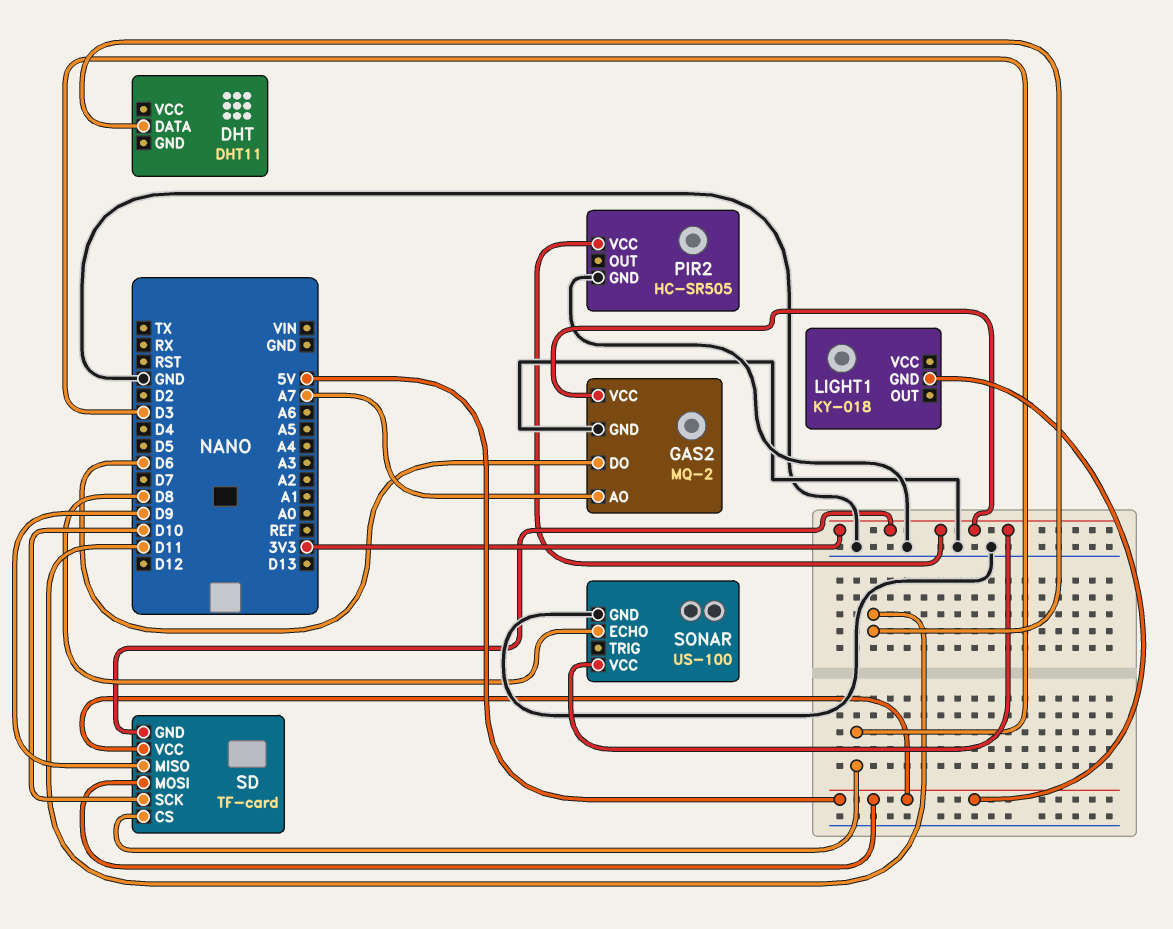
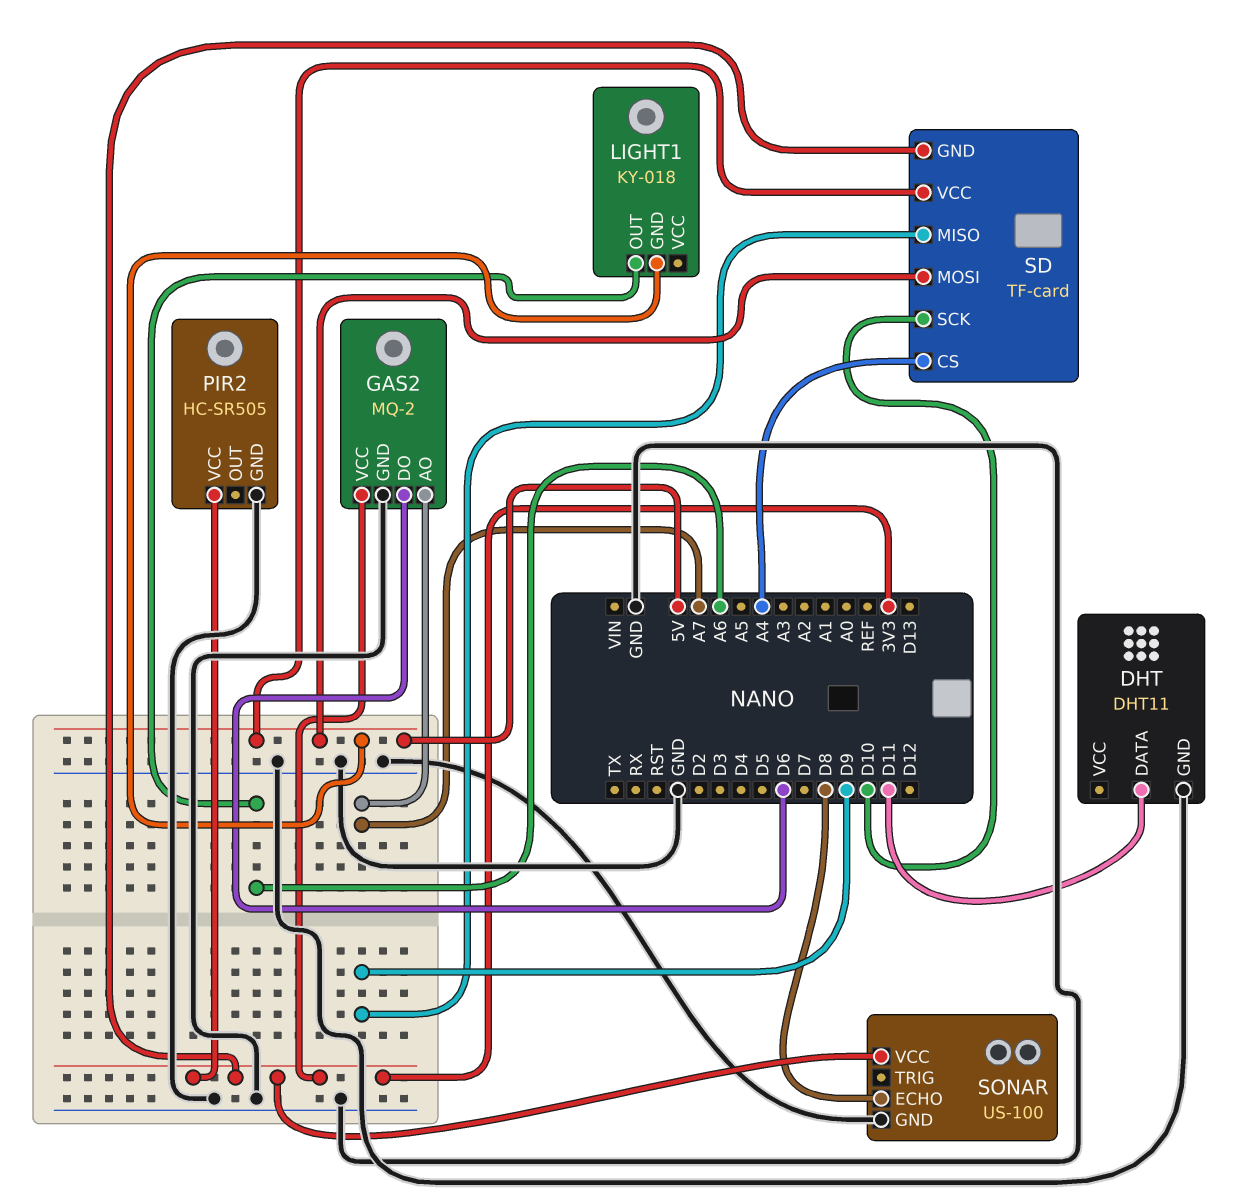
DHT pin GND: none -> GND
LIGHT1 pin OUT: none -> A6
SD pin CS: D3 -> A4

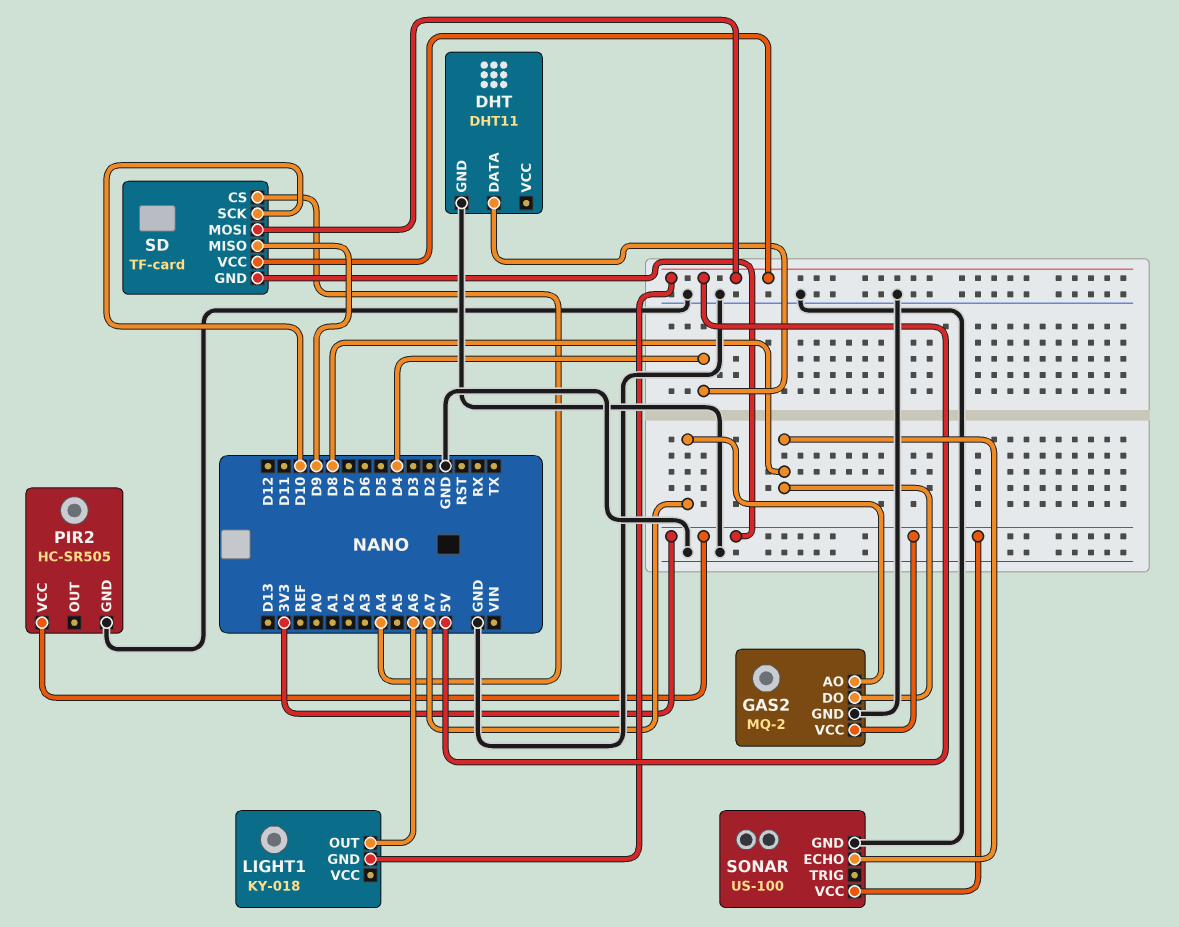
DHT pin DATA: D11 -> D4
GAS2 pin DO: D6 -> D8

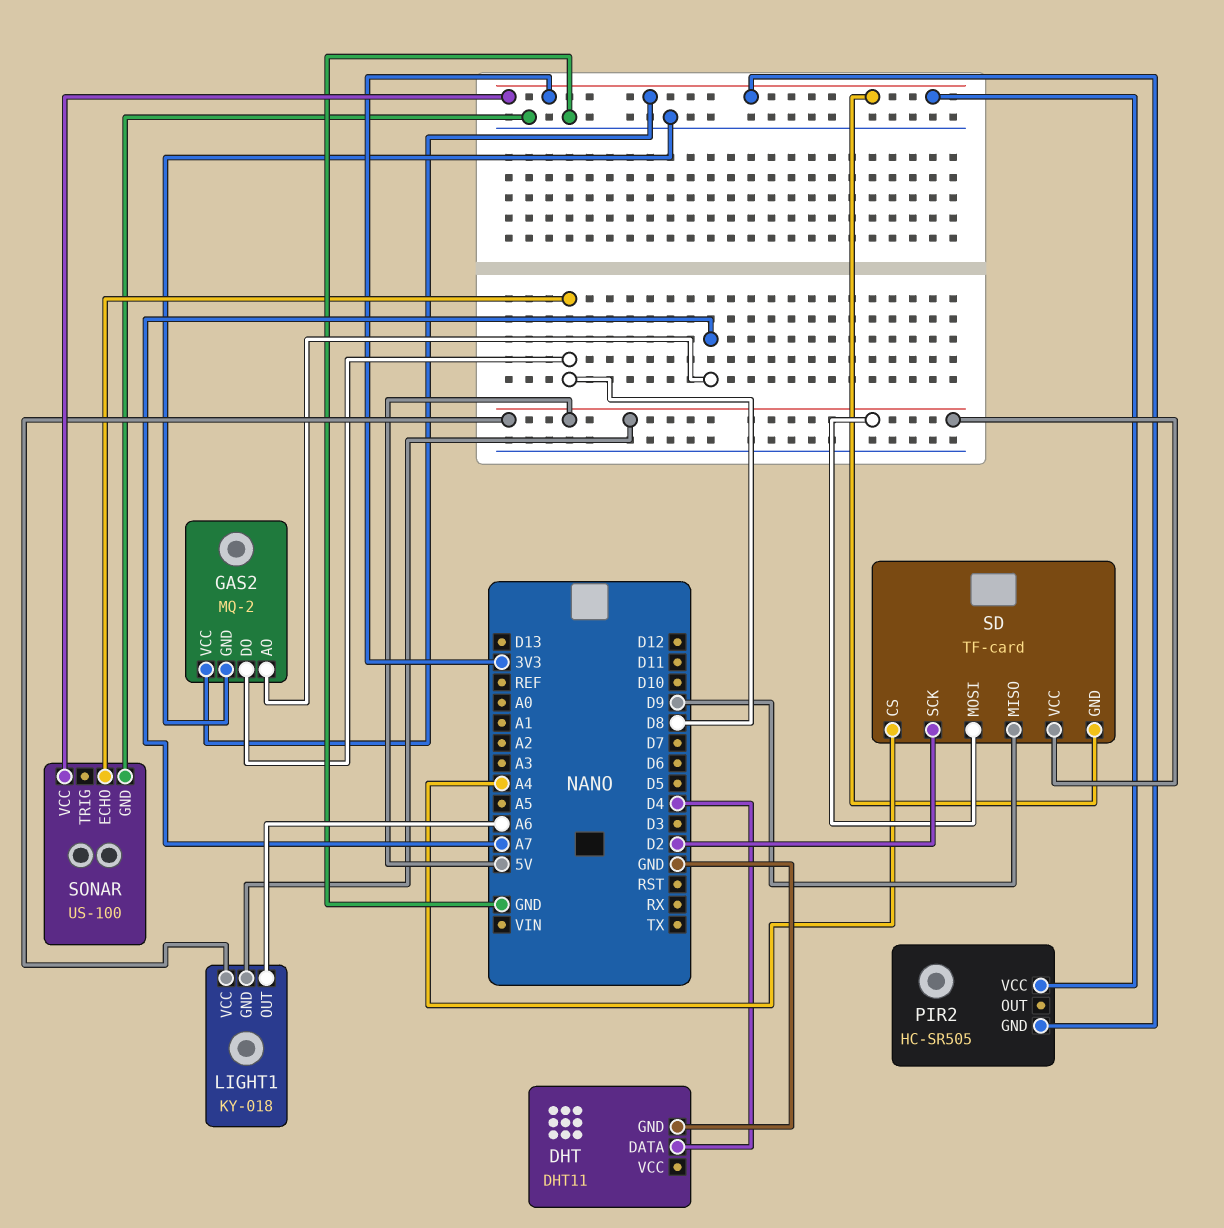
LIGHT1 pin VCC: none -> 5V
PIR2 pin GND: GND -> 3V3
SD pin SCK: D10 -> D2

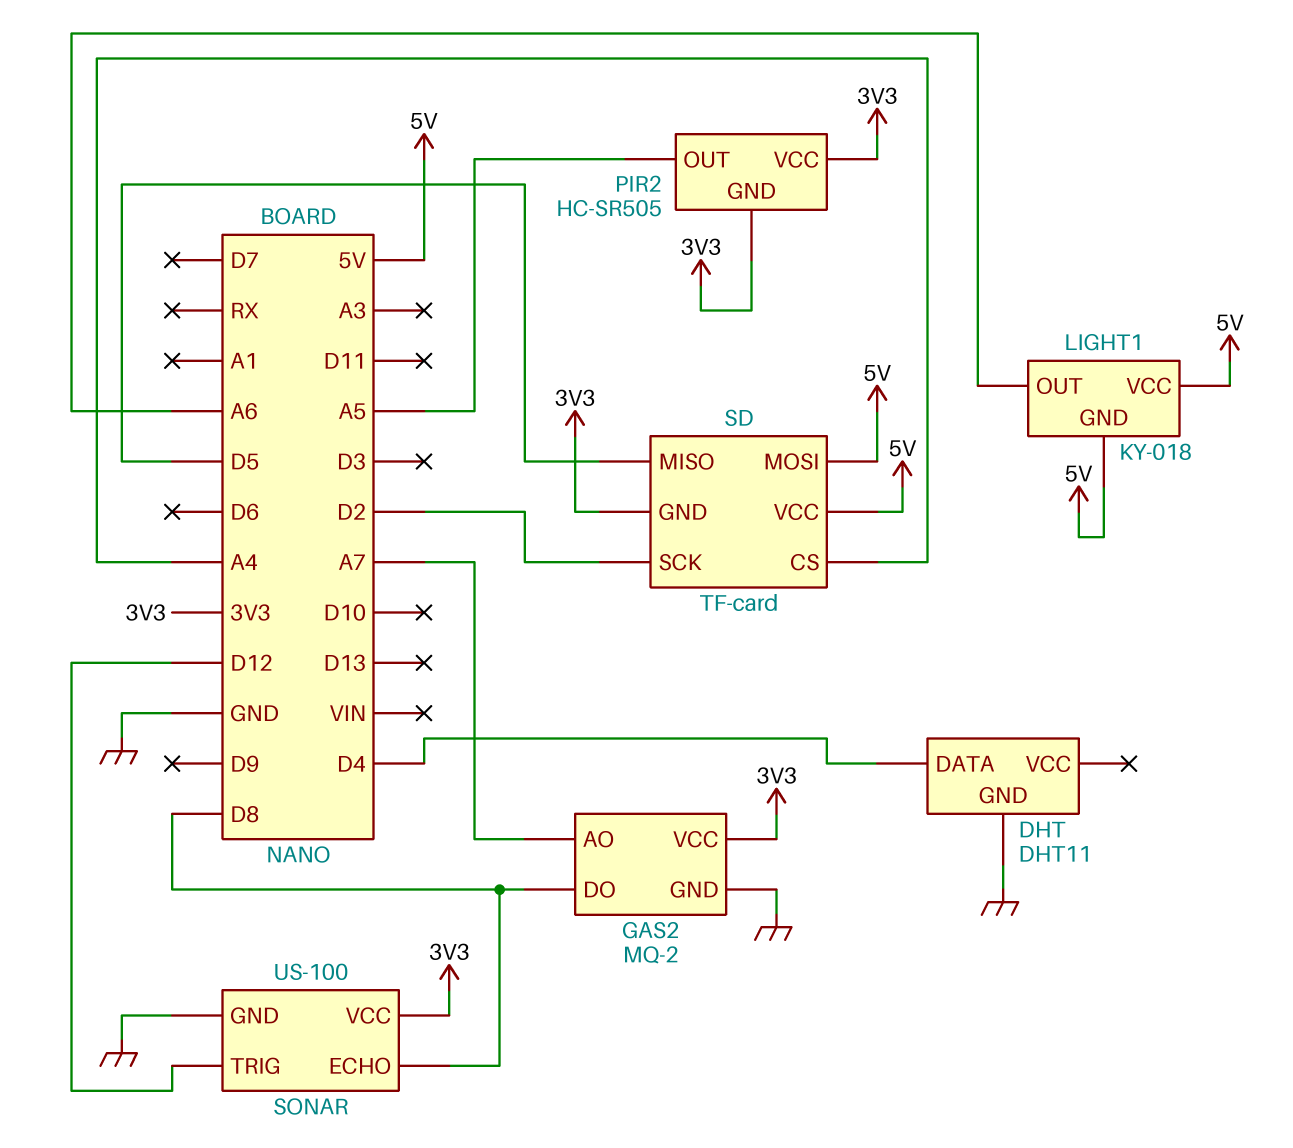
PIR2 pin OUT: none -> A5
SD pin MISO: D9 -> D5
SONAR pin TRIG: none -> D12

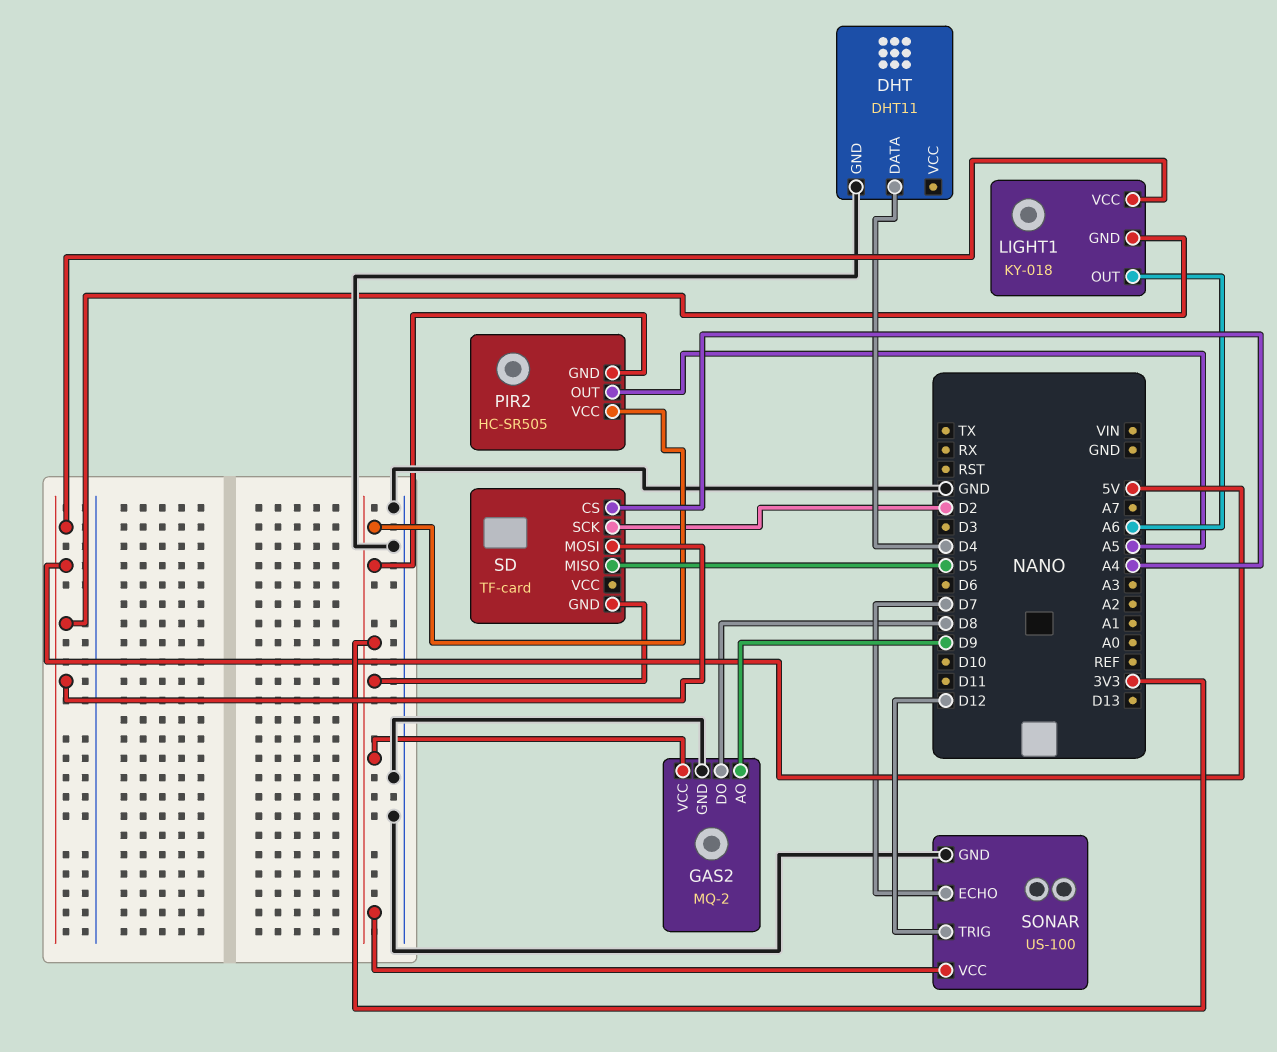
GAS2 pin AO: A7 -> D9
SD pin VCC: 5V -> none
SONAR pin ECHO: D8 -> D7

